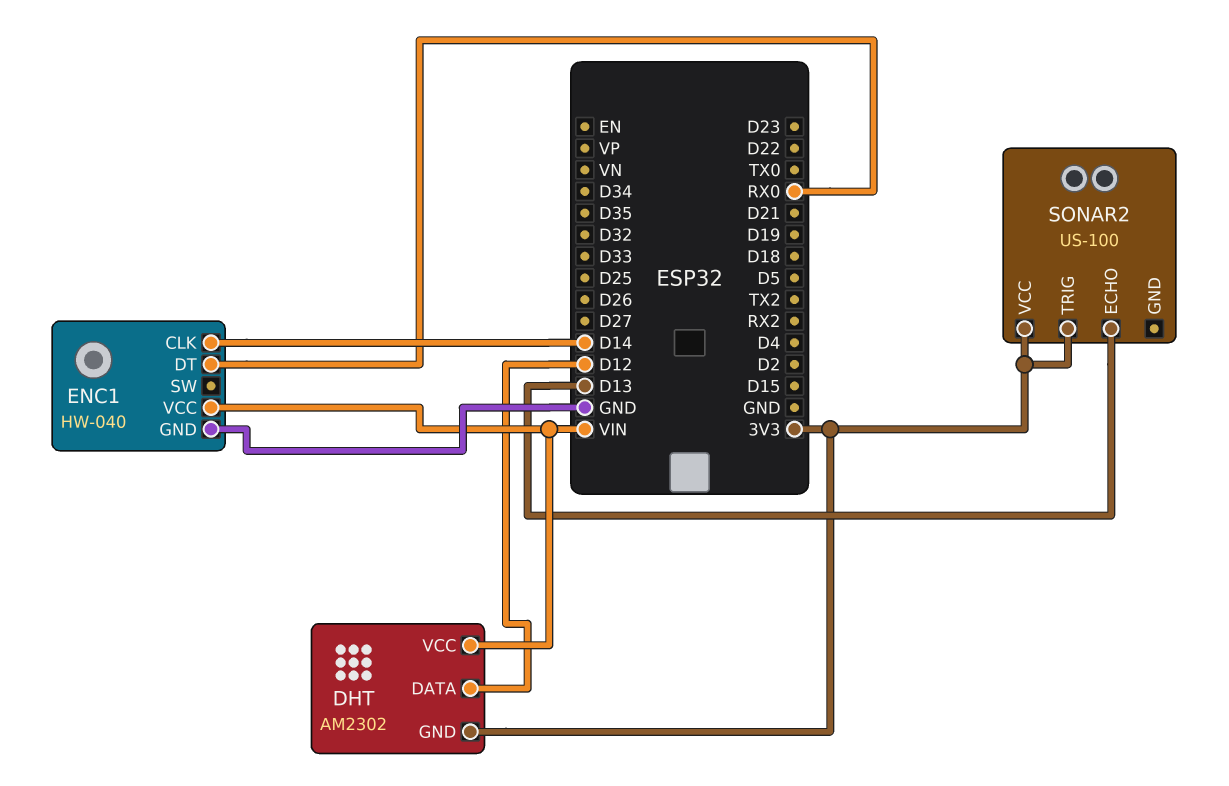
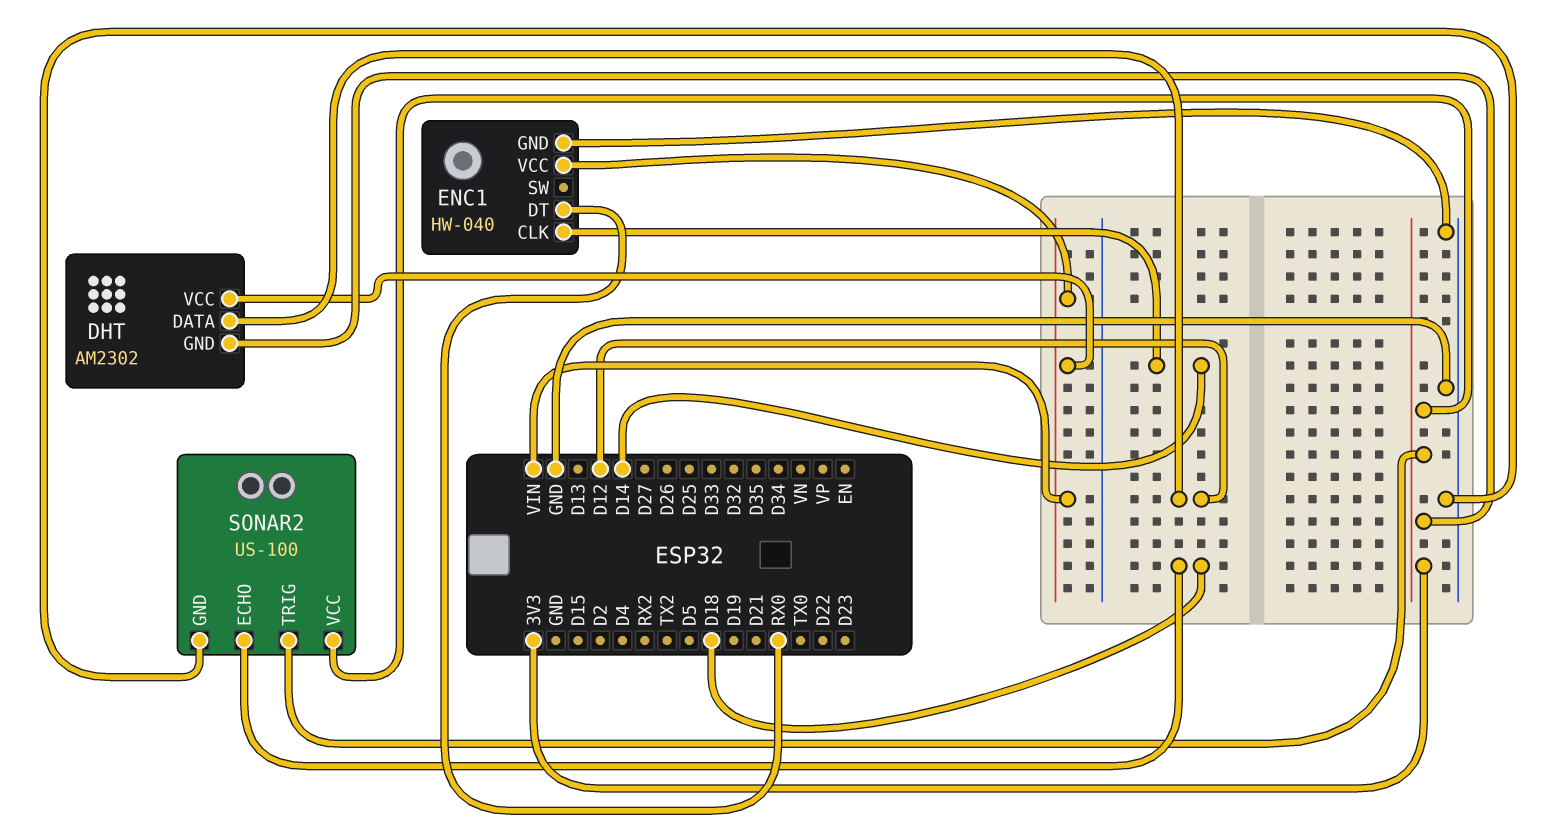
SONAR2 pin ECHO: D13 -> D18
SONAR2 pin GND: none -> GND

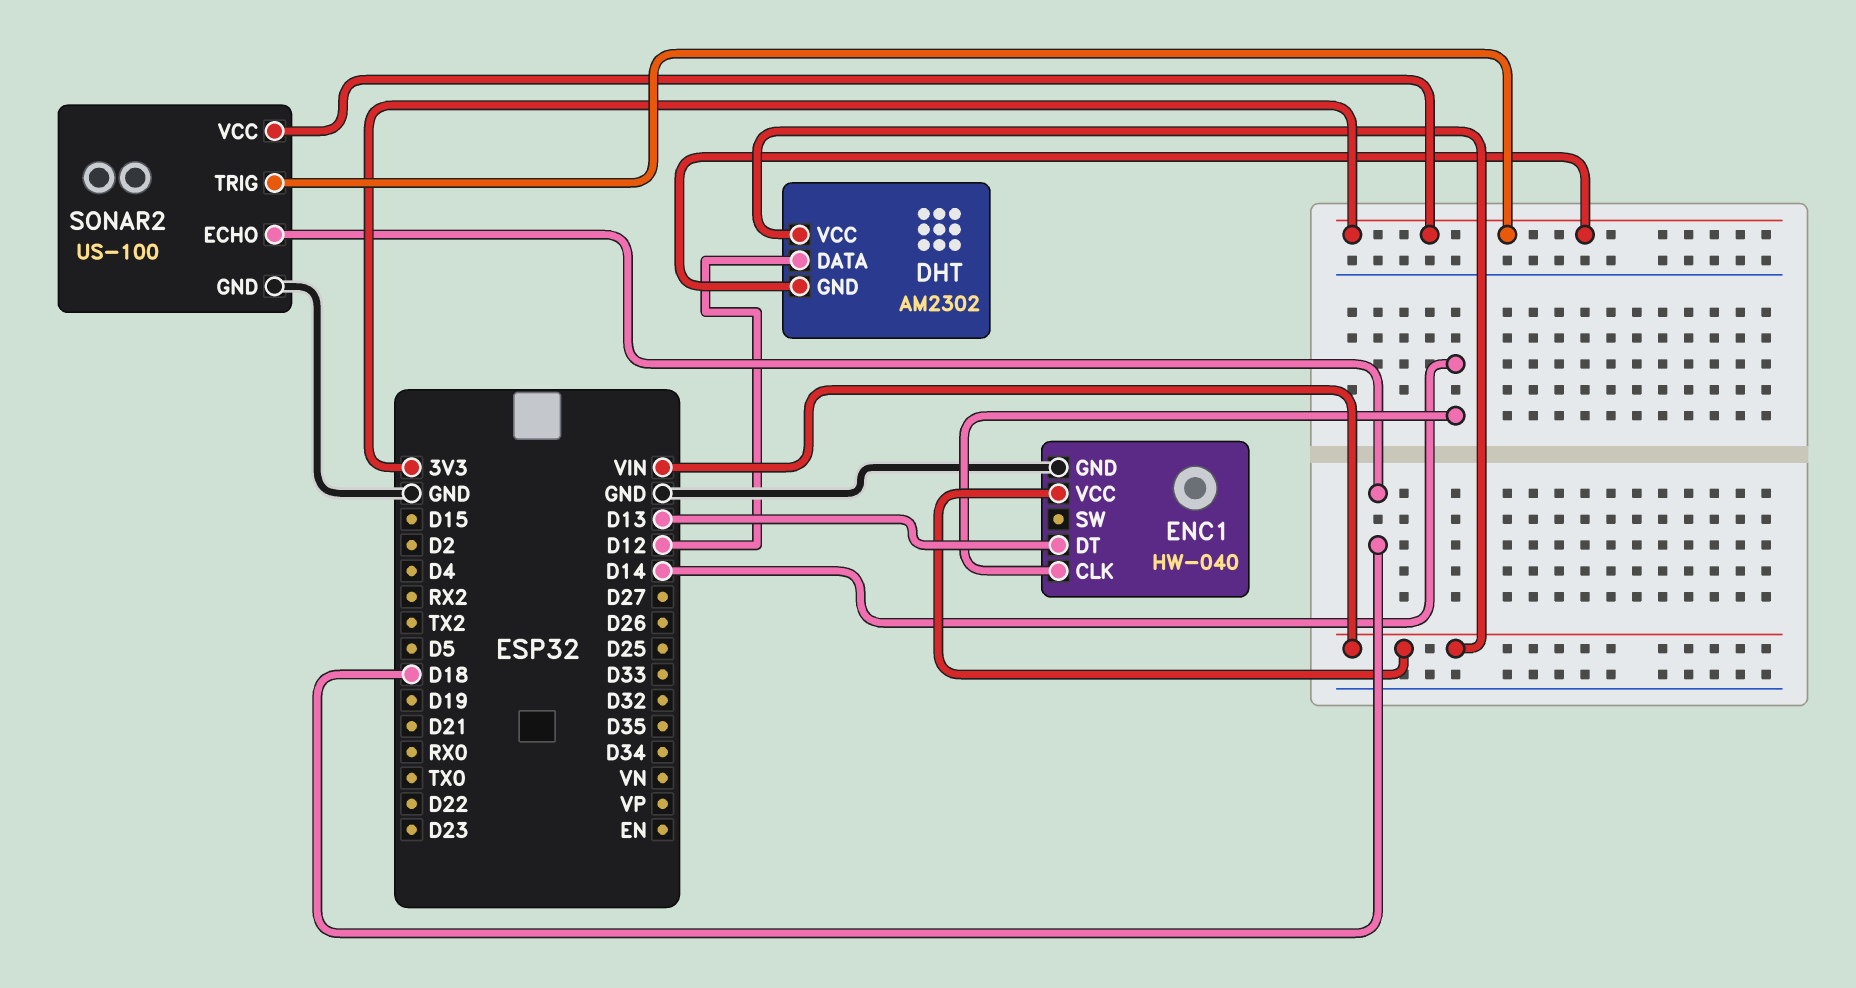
ENC1 pin DT: RX0 -> D13

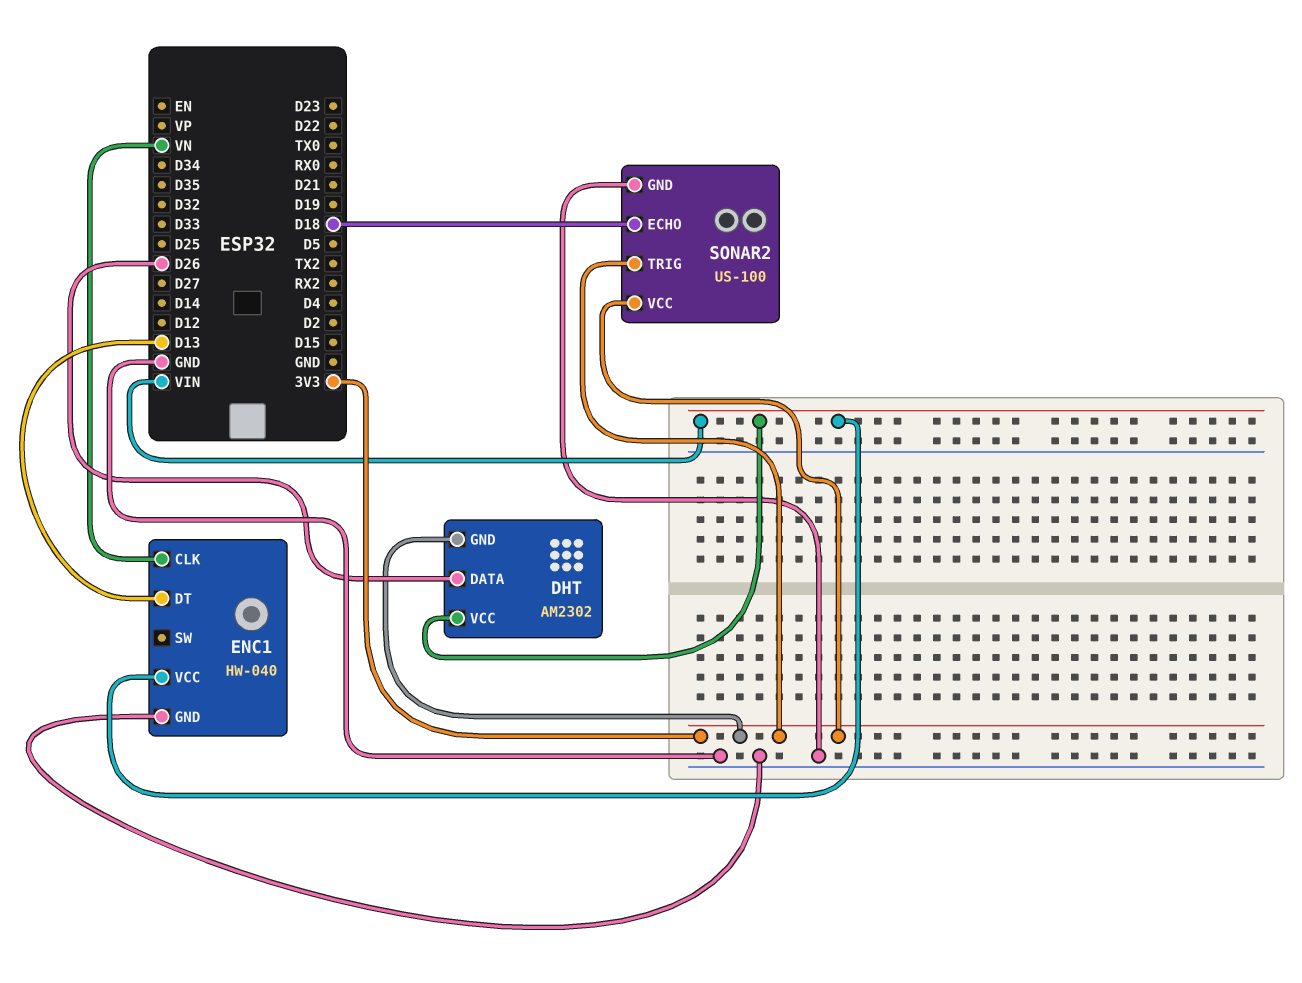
DHT pin DATA: D12 -> D26
ENC1 pin CLK: D14 -> VN

